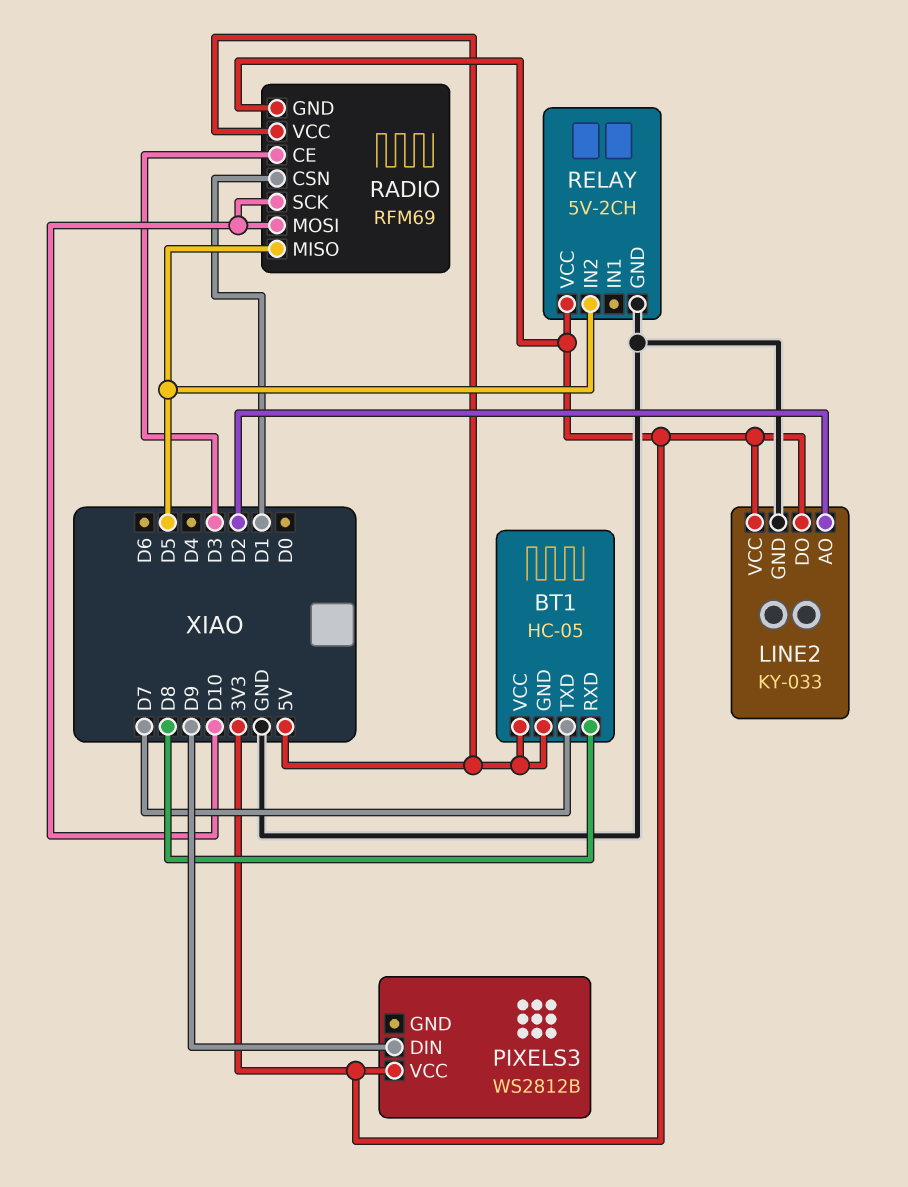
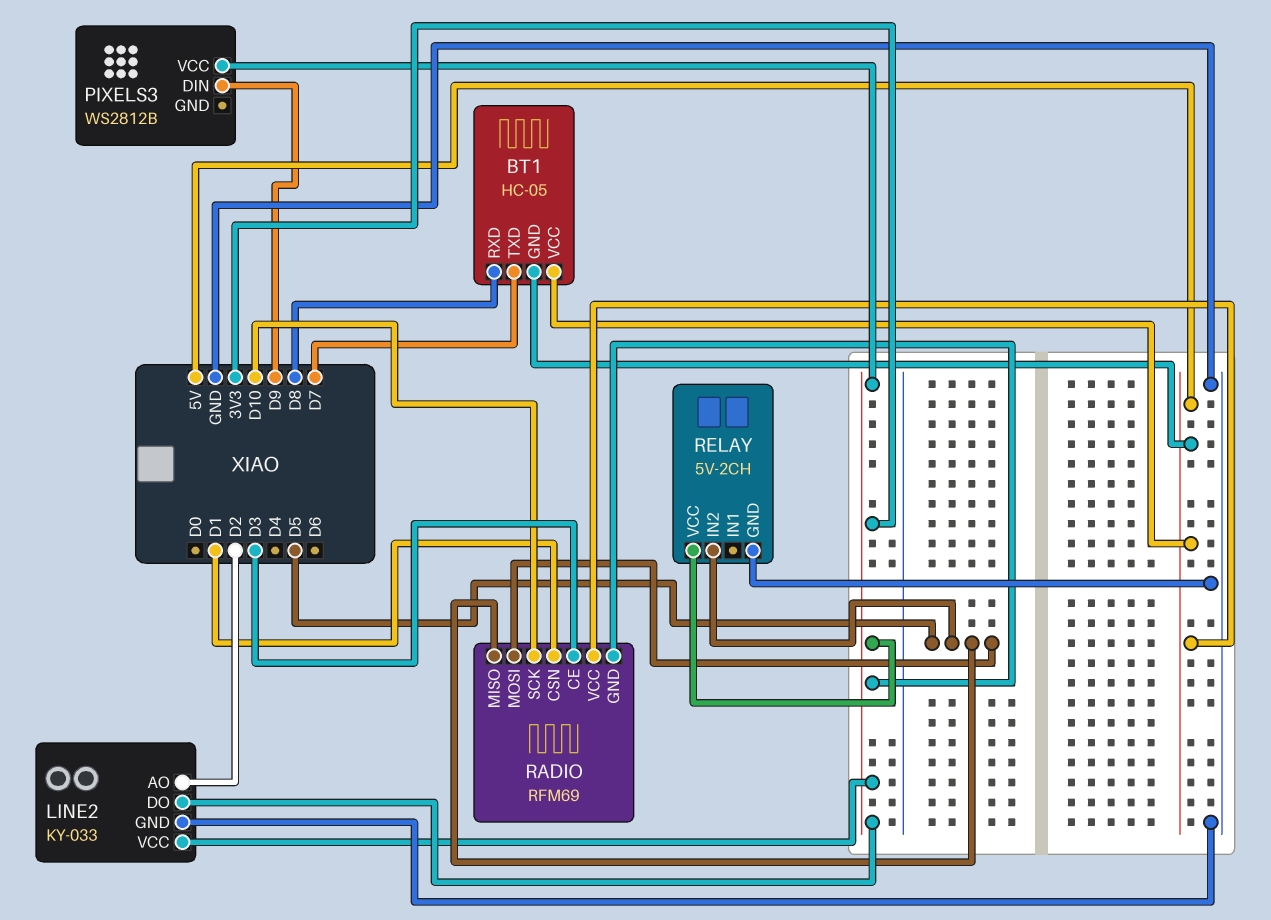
RADIO pin MOSI: D10 -> D5

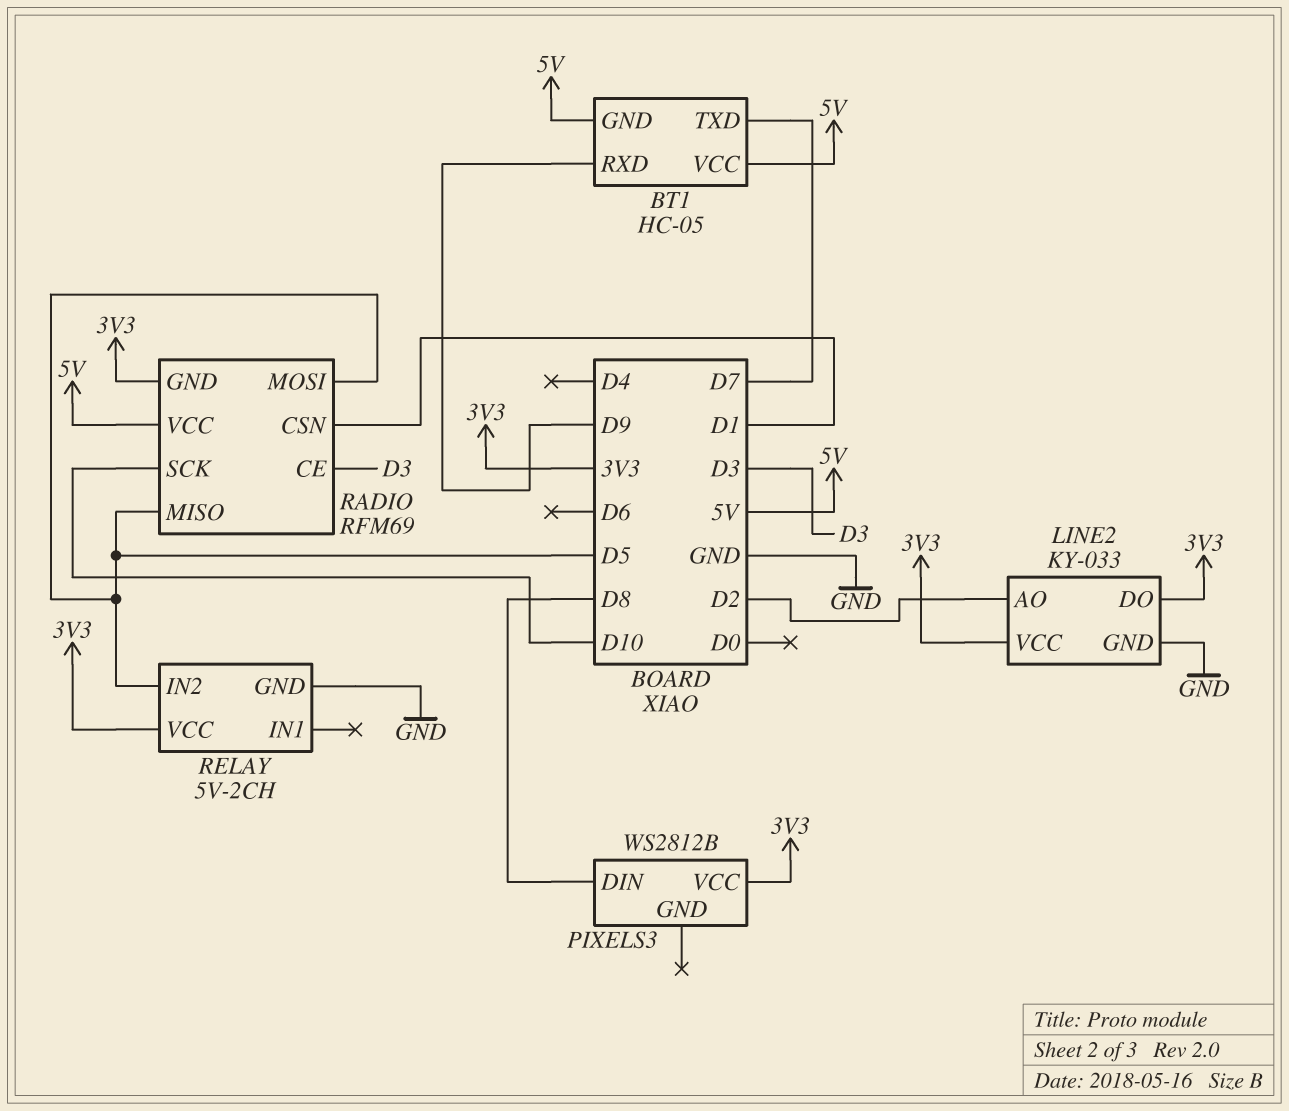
BT1 pin RXD: D8 -> D9
PIXELS3 pin DIN: D9 -> D8

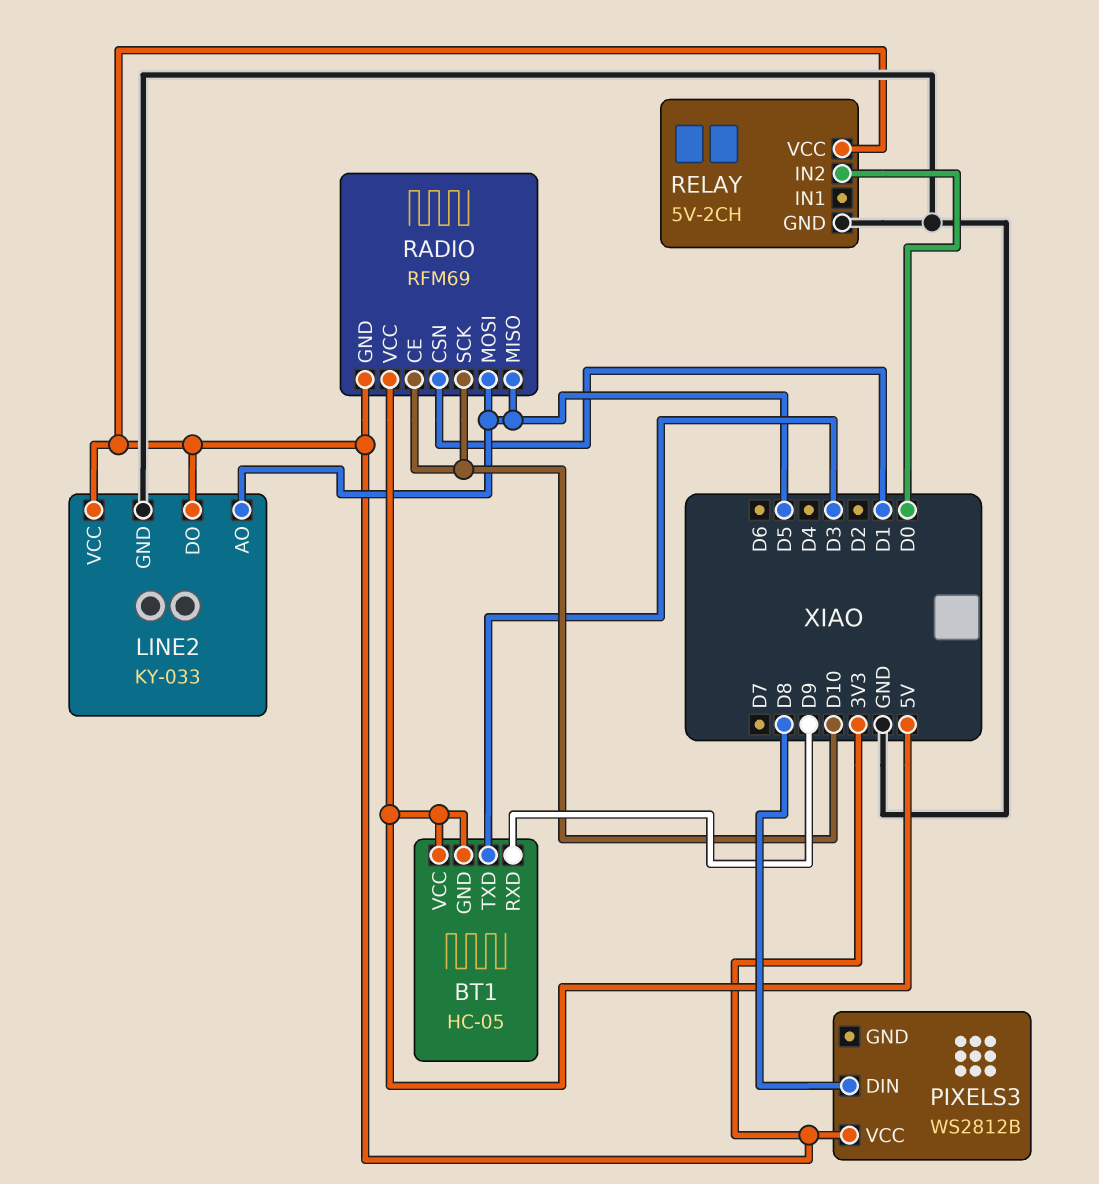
BT1 pin TXD: D7 -> D3
LINE2 pin AO: D2 -> D5
RADIO pin CE: D3 -> D10
RELAY pin IN2: D5 -> D0

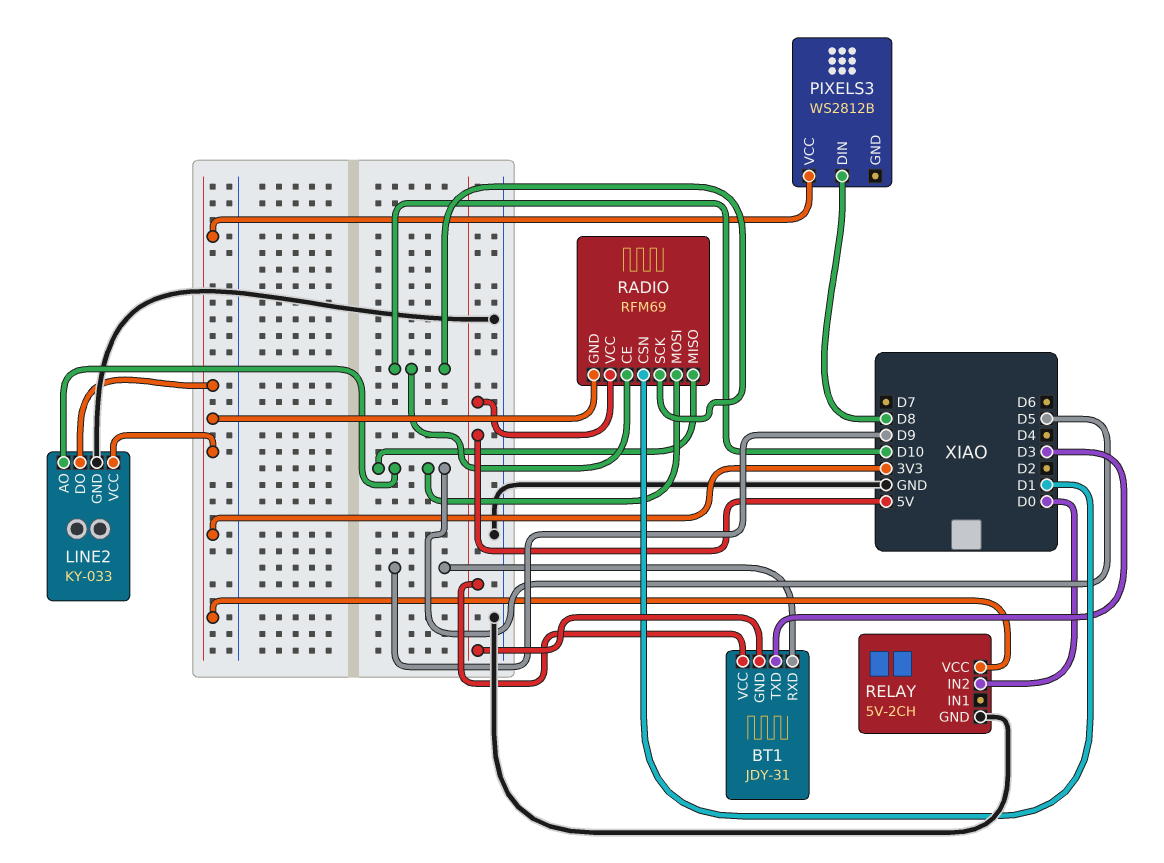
BT1: HC-05 -> JDY-31

